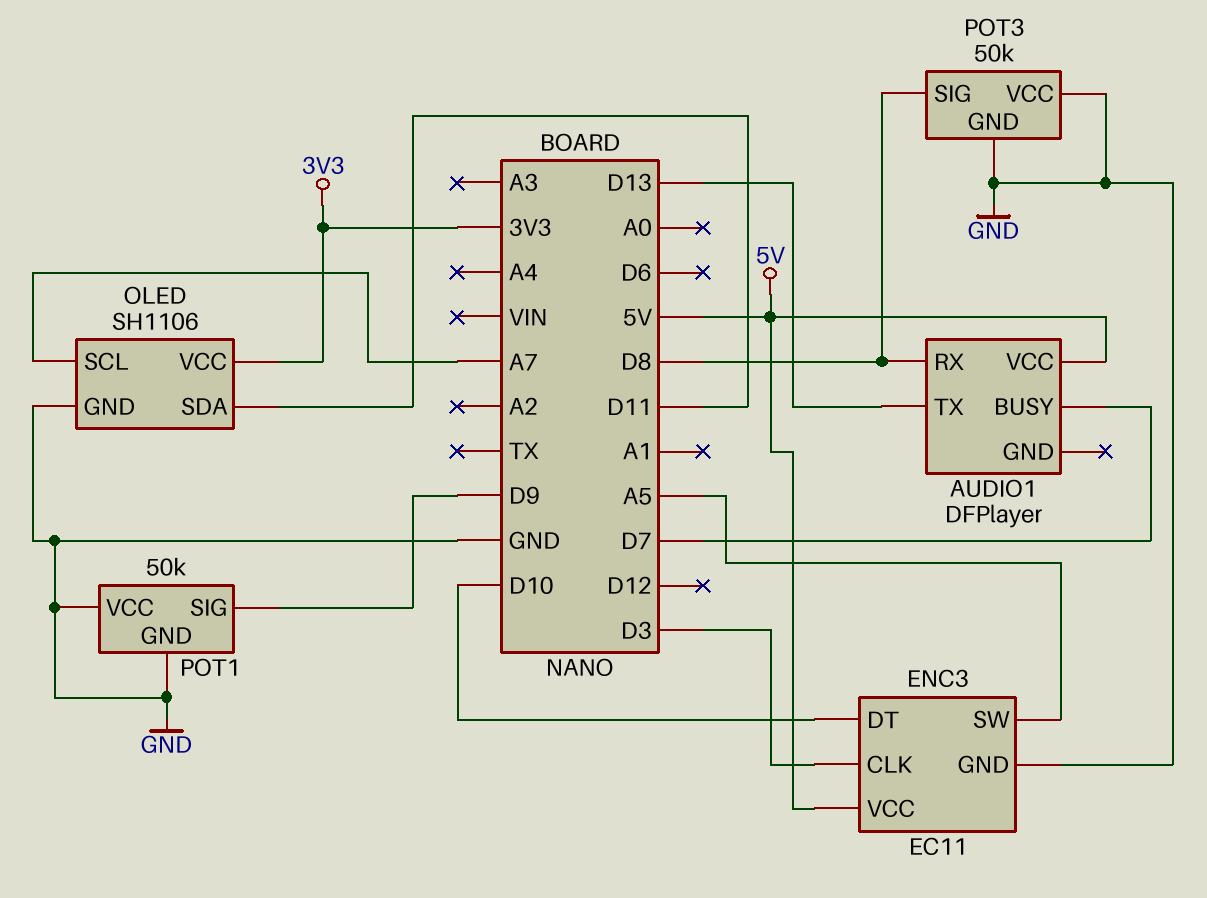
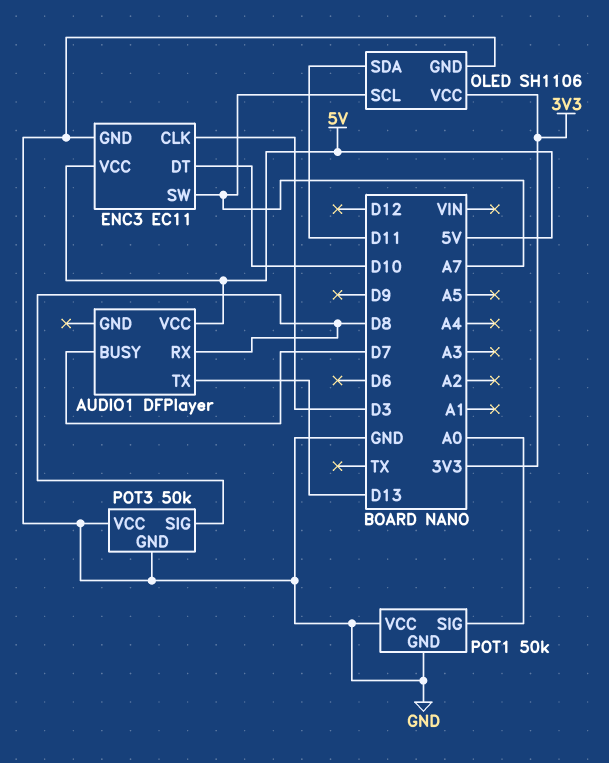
ENC3 pin SW: A5 -> A7
POT1 pin SIG: D9 -> A0

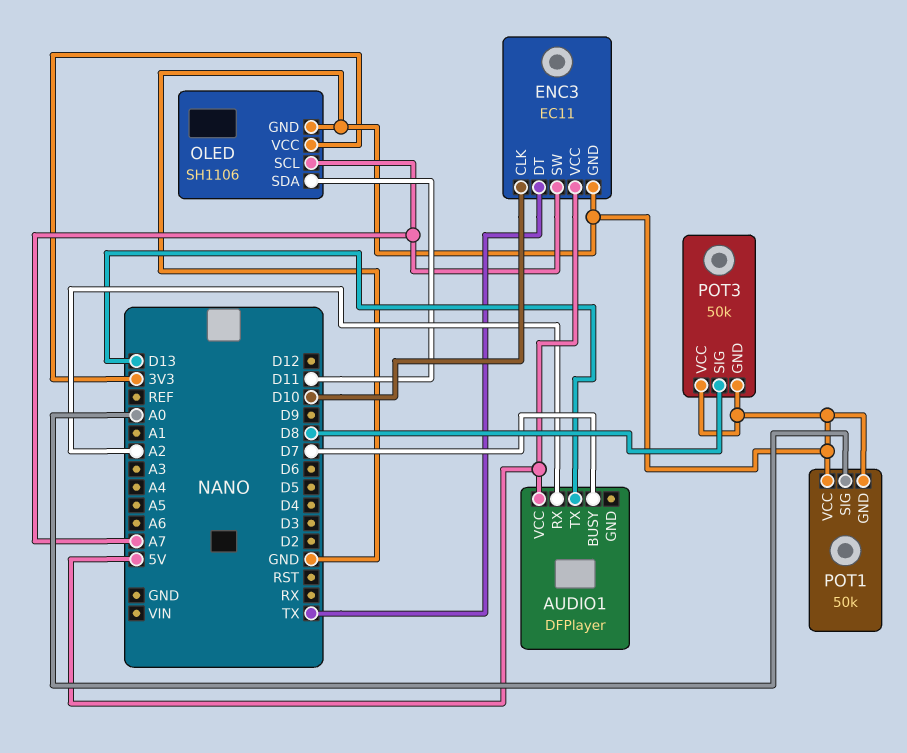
AUDIO1 pin RX: D8 -> A2
ENC3 pin CLK: D3 -> D10
ENC3 pin DT: D10 -> TX

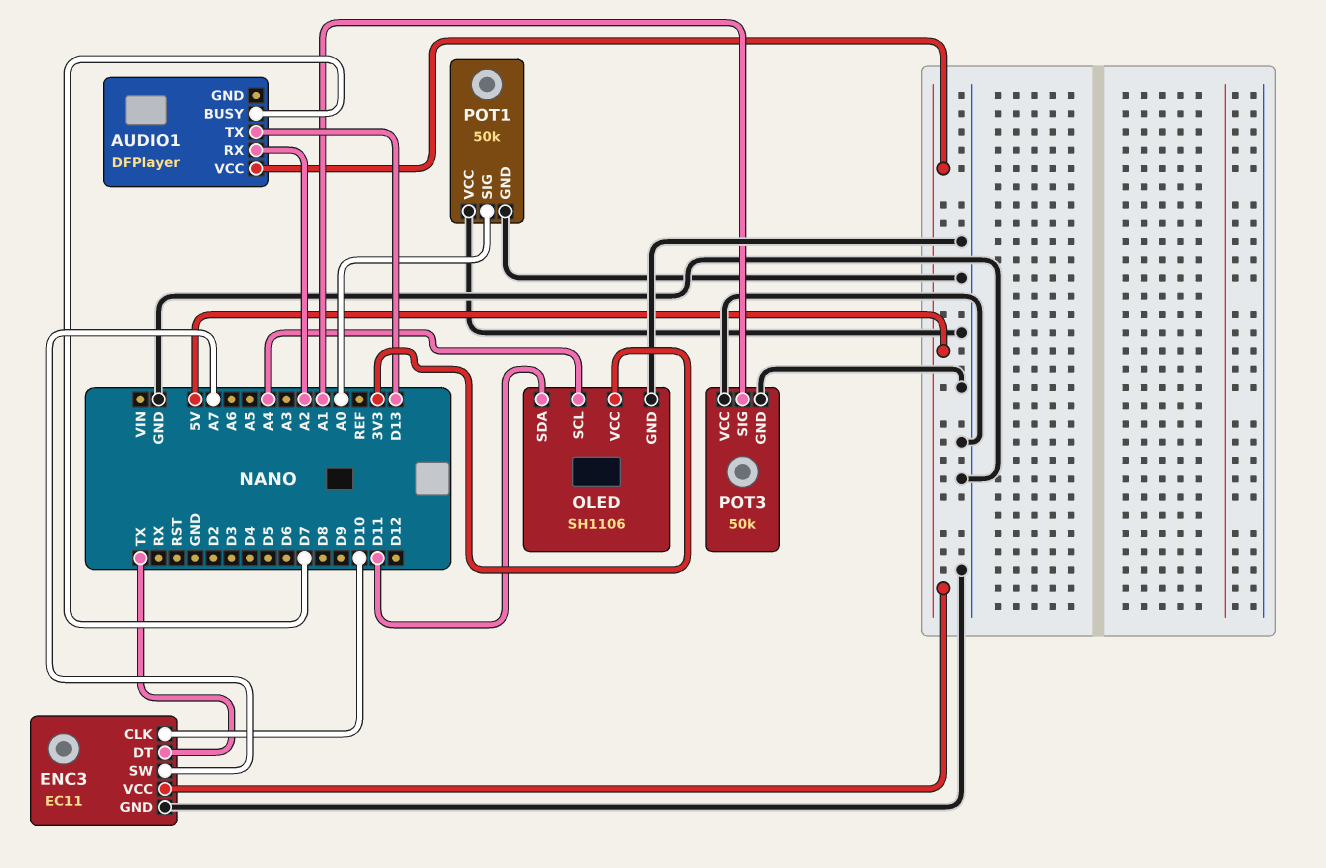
OLED pin SCL: A7 -> A4
POT3 pin SIG: D8 -> A1

